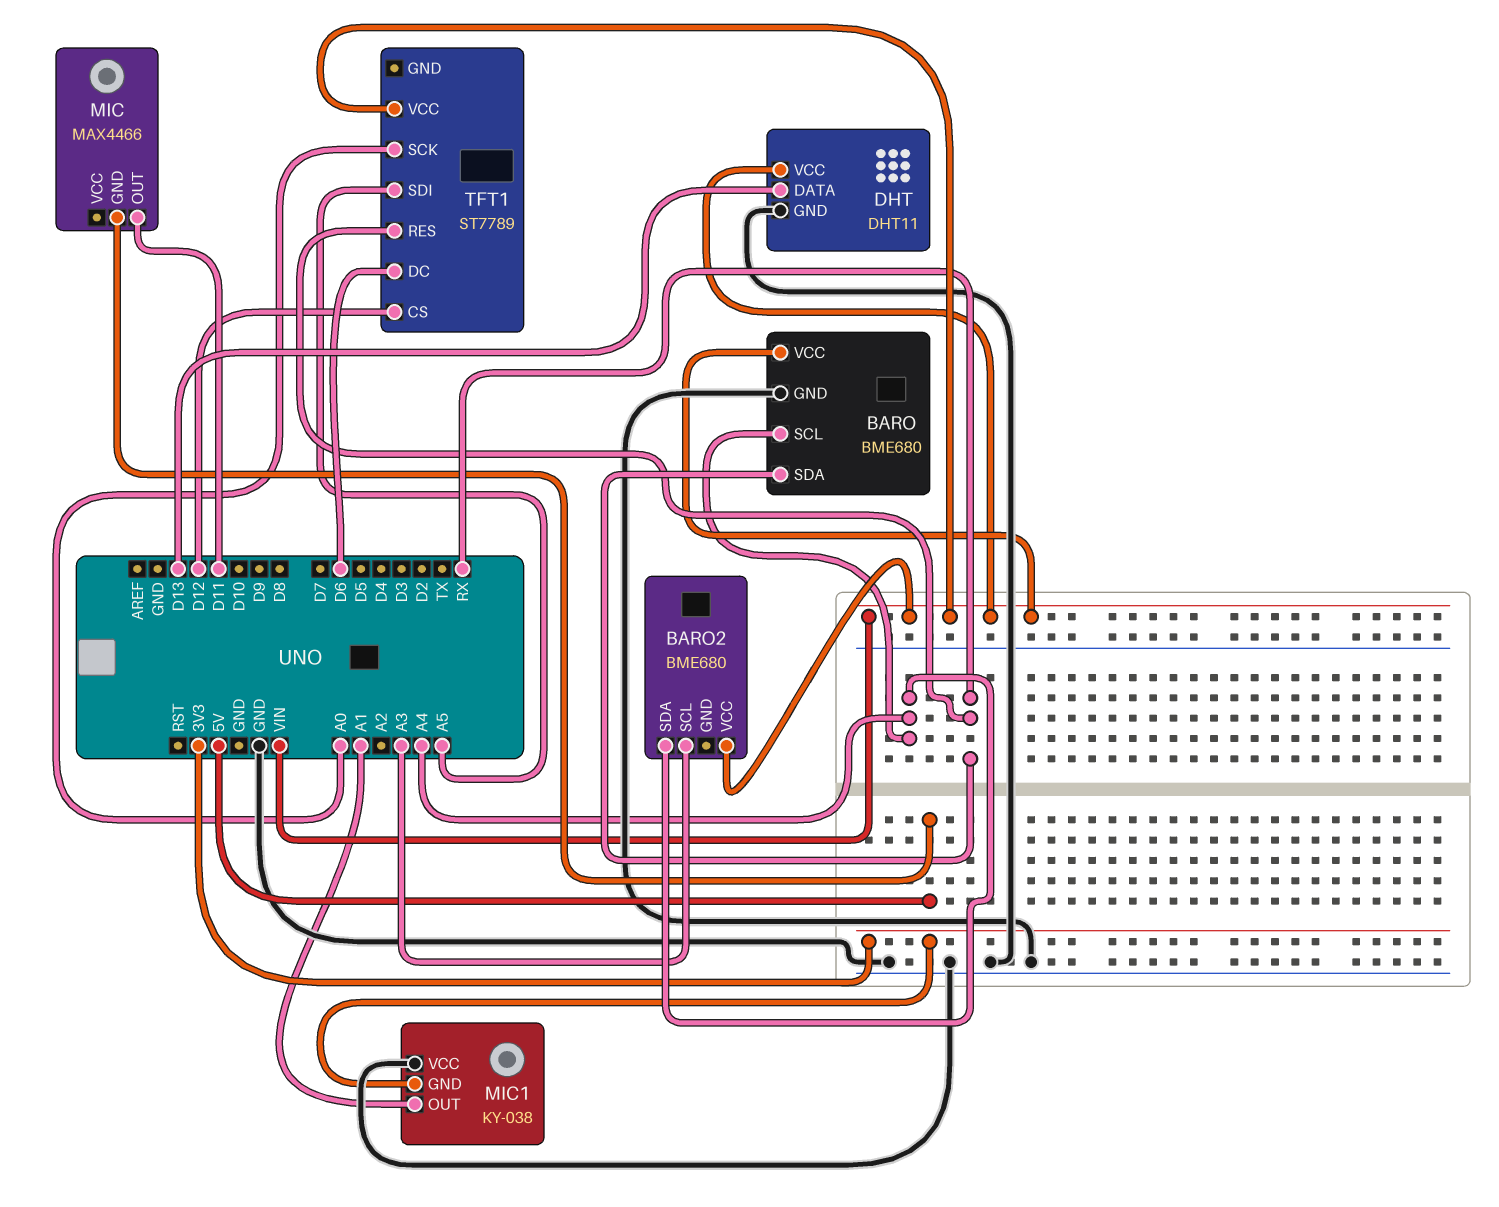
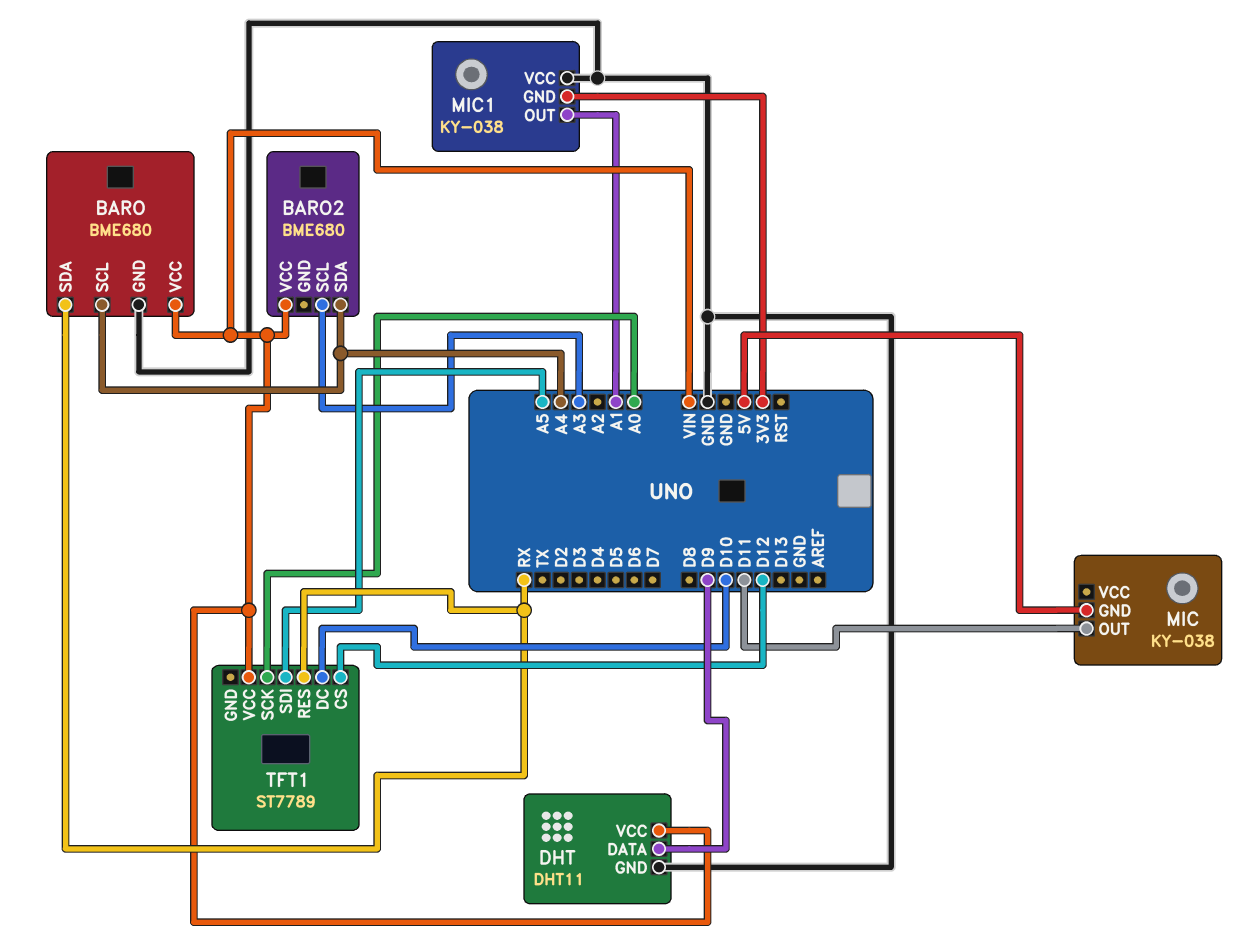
DHT pin DATA: D13 -> D9
MIC: MAX4466 -> KY-038
TFT1 pin DC: D6 -> D10

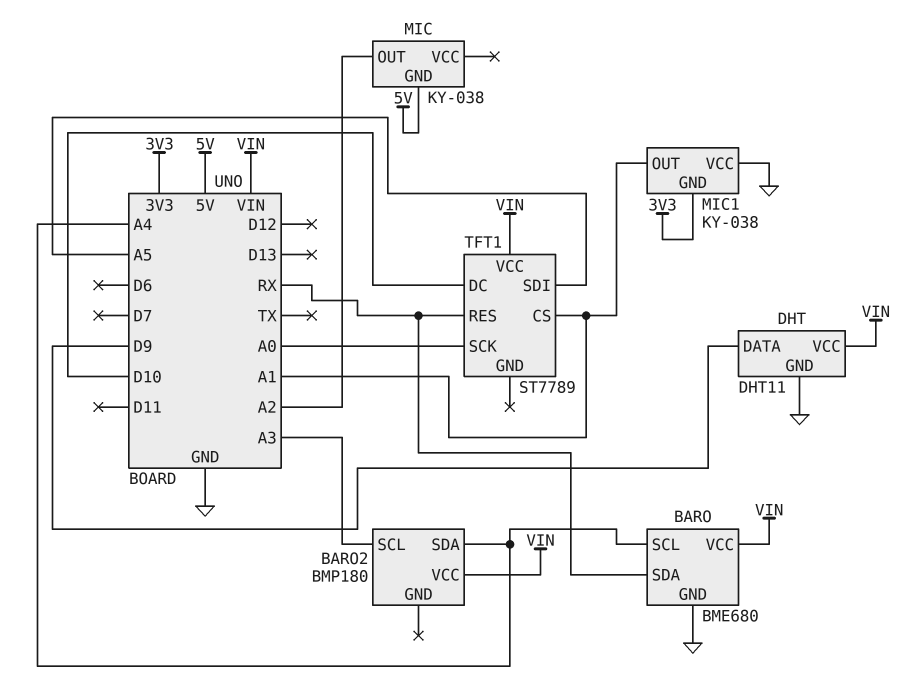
BARO2: BME680 -> BMP180
MIC pin OUT: D11 -> A2
TFT1 pin CS: D12 -> A1

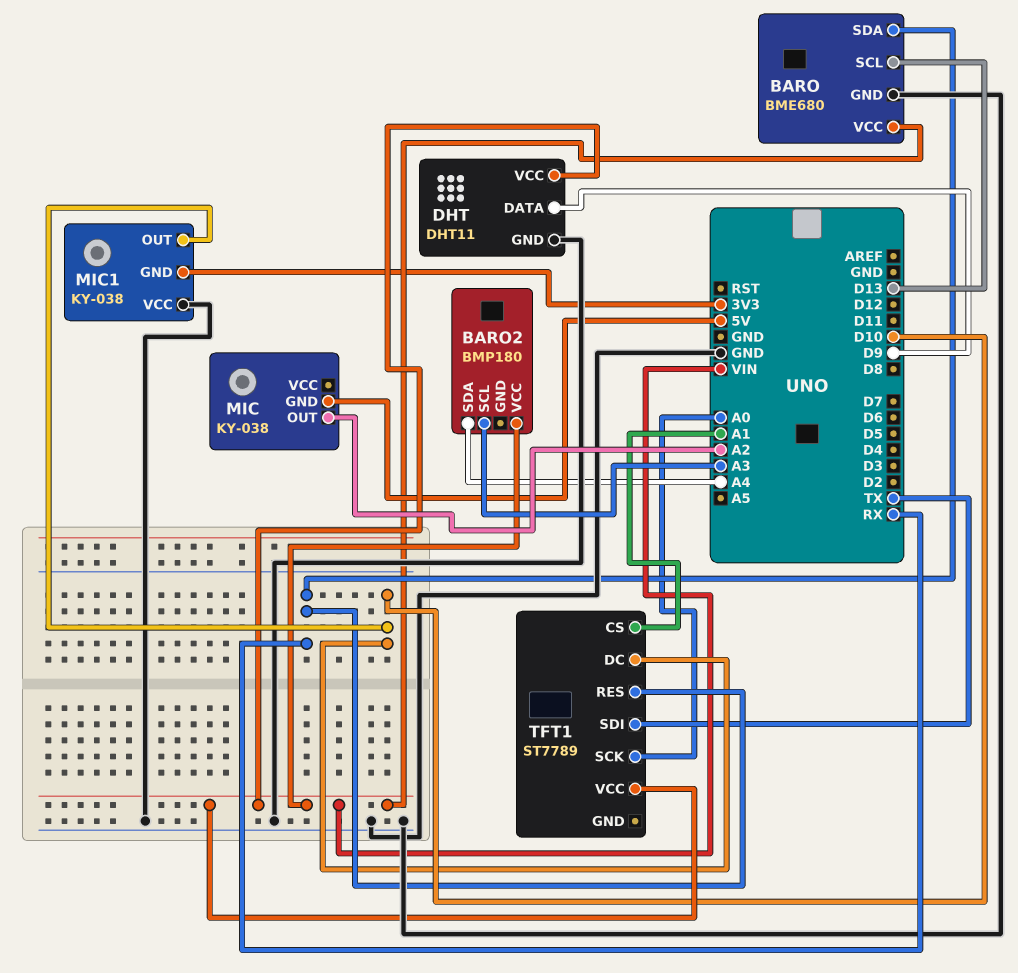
BARO pin SCL: A4 -> D13
MIC1 pin OUT: A1 -> D10
TFT1 pin SDI: A5 -> TX

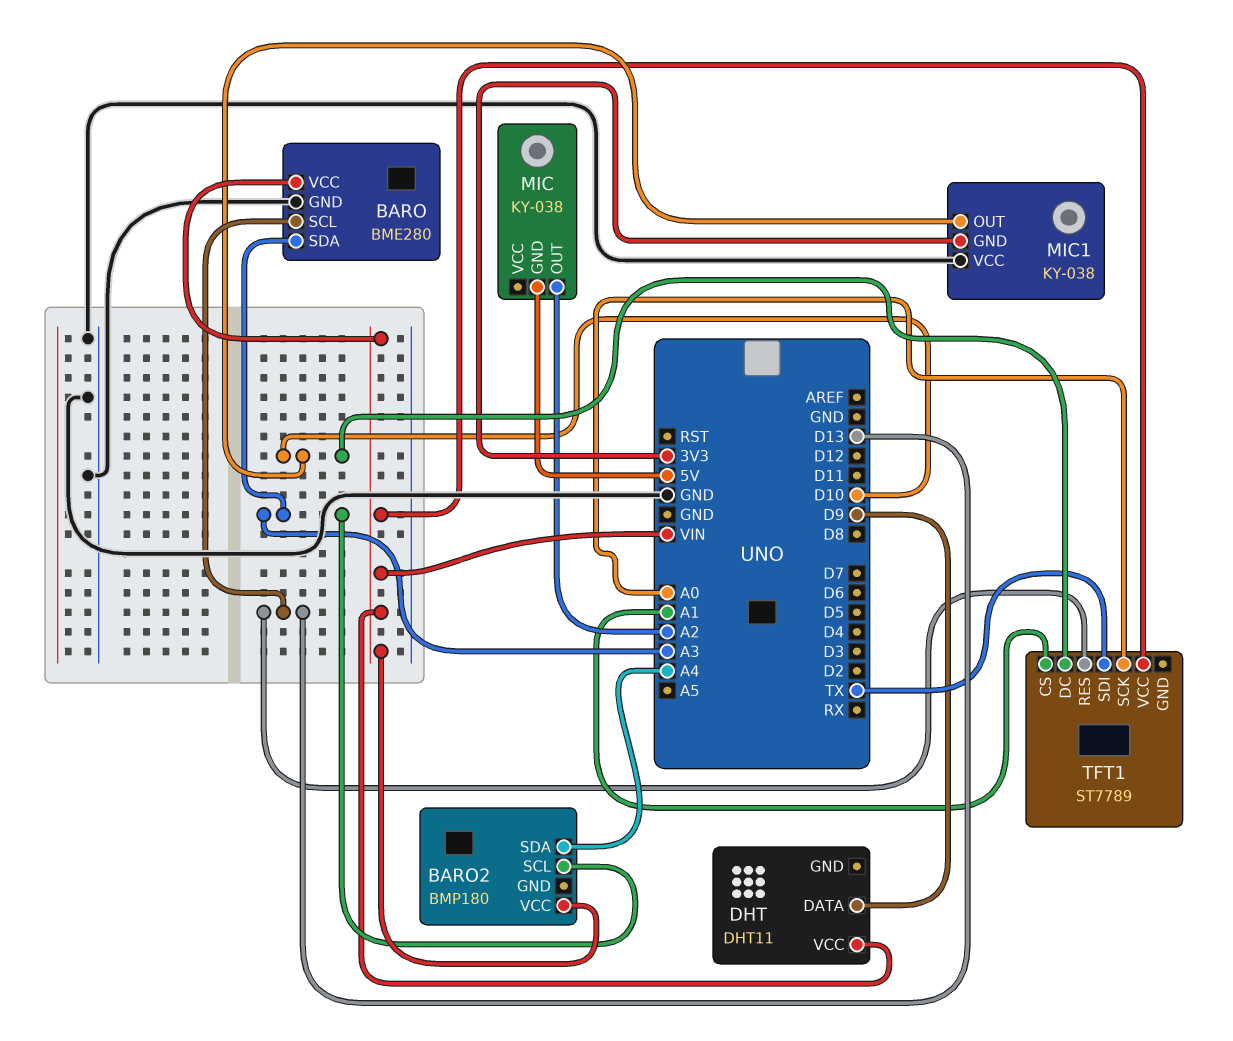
BARO: BME680 -> BME280
BARO pin SDA: RX -> A3
DHT pin GND: GND -> none
TFT1 pin RES: RX -> D13

